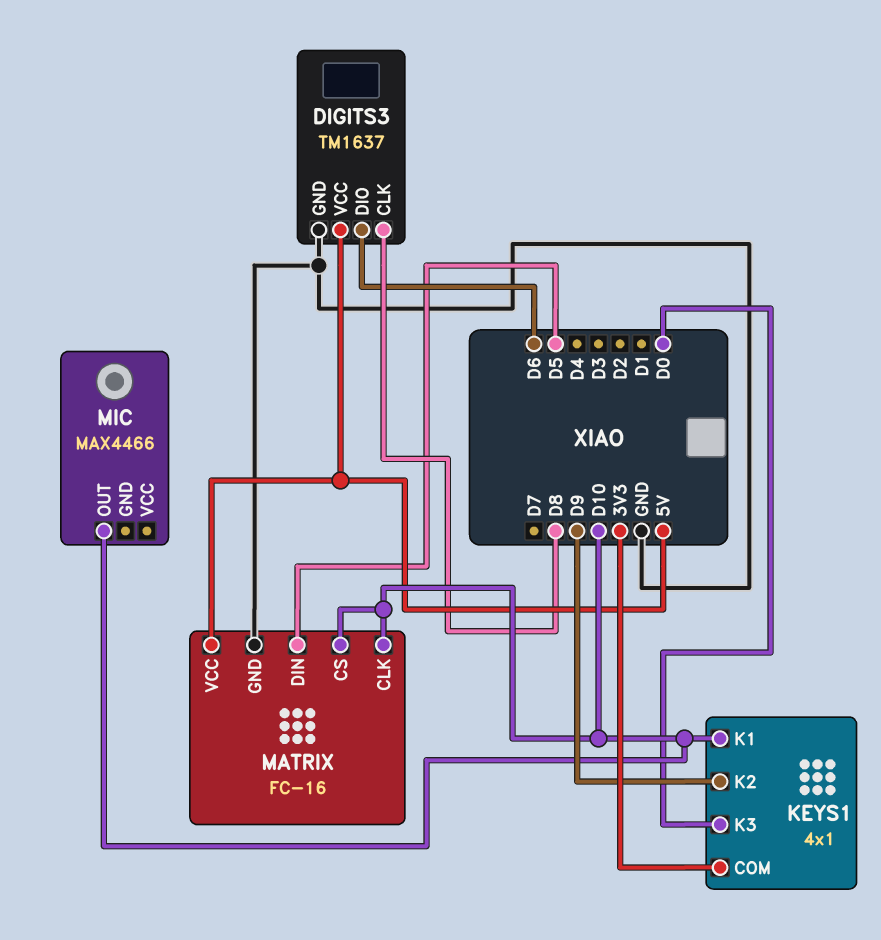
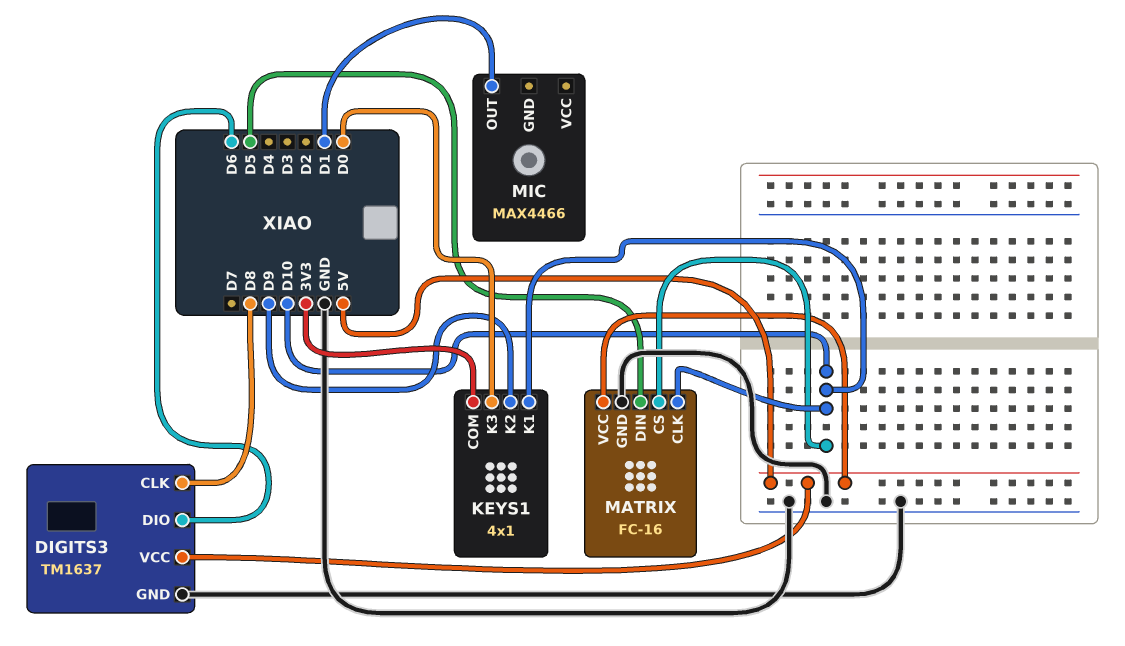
MIC pin OUT: D10 -> D1

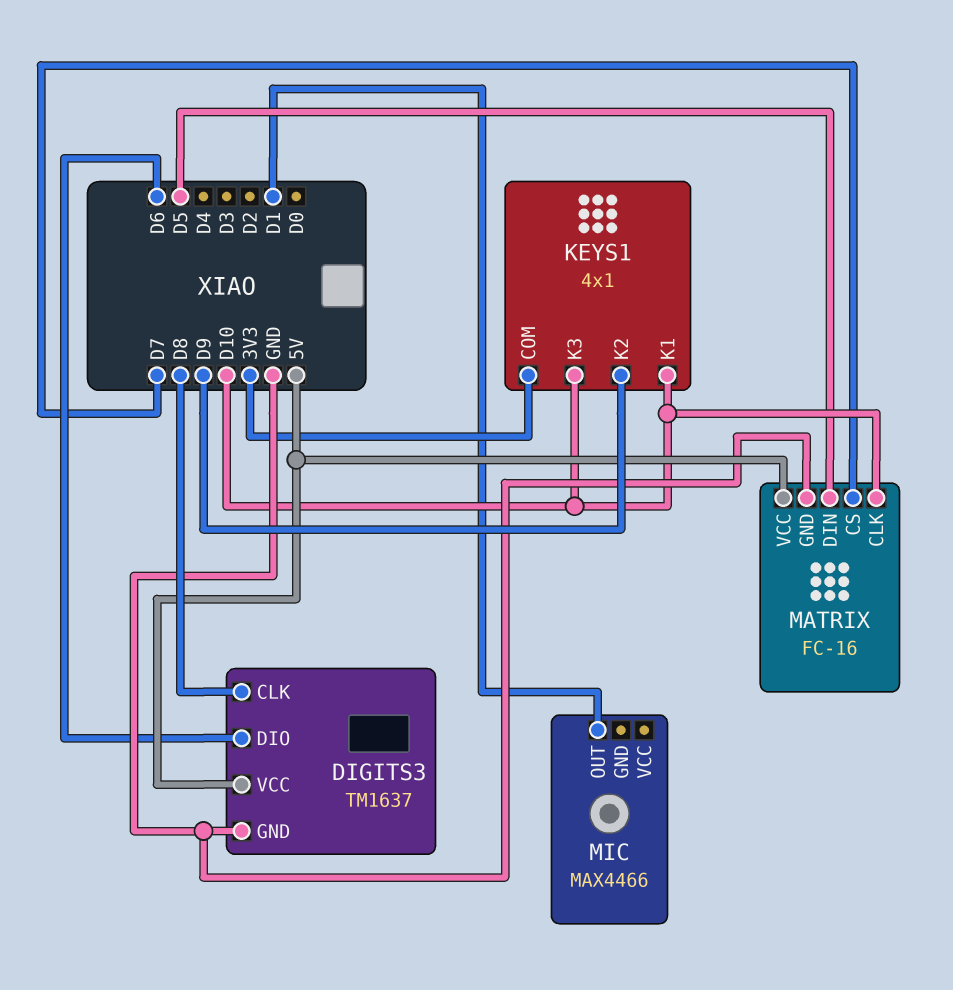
KEYS1 pin K3: D0 -> D10
MATRIX pin CS: D10 -> D7

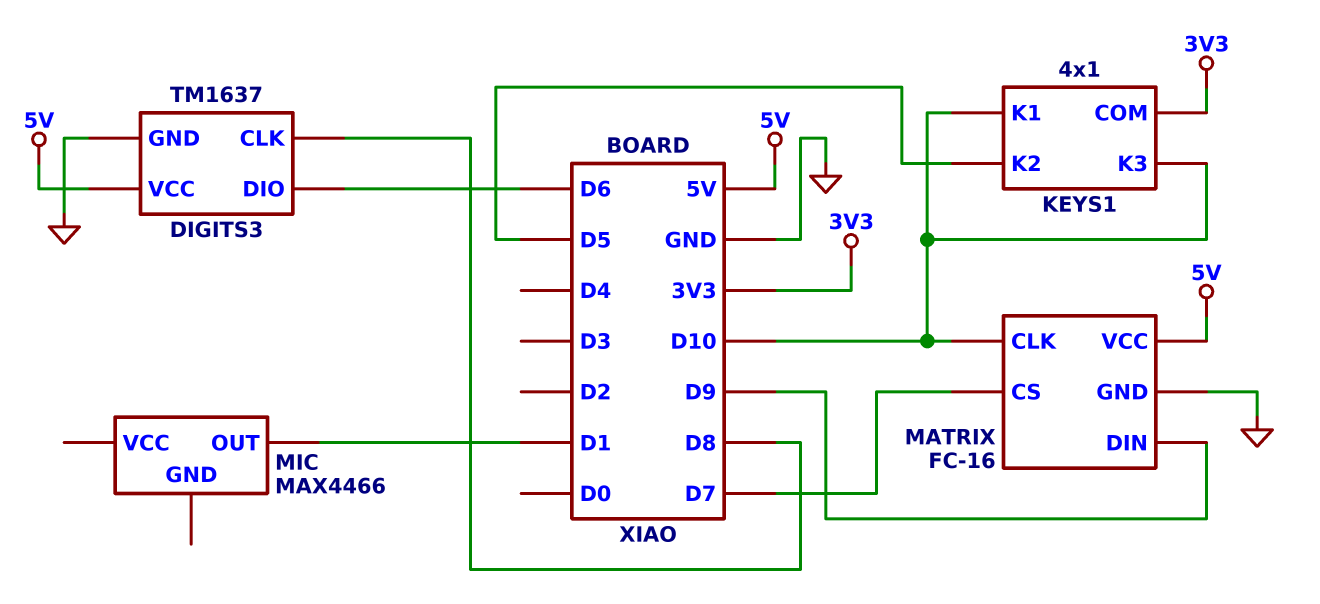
KEYS1 pin K2: D9 -> D5
MATRIX pin DIN: D5 -> D9

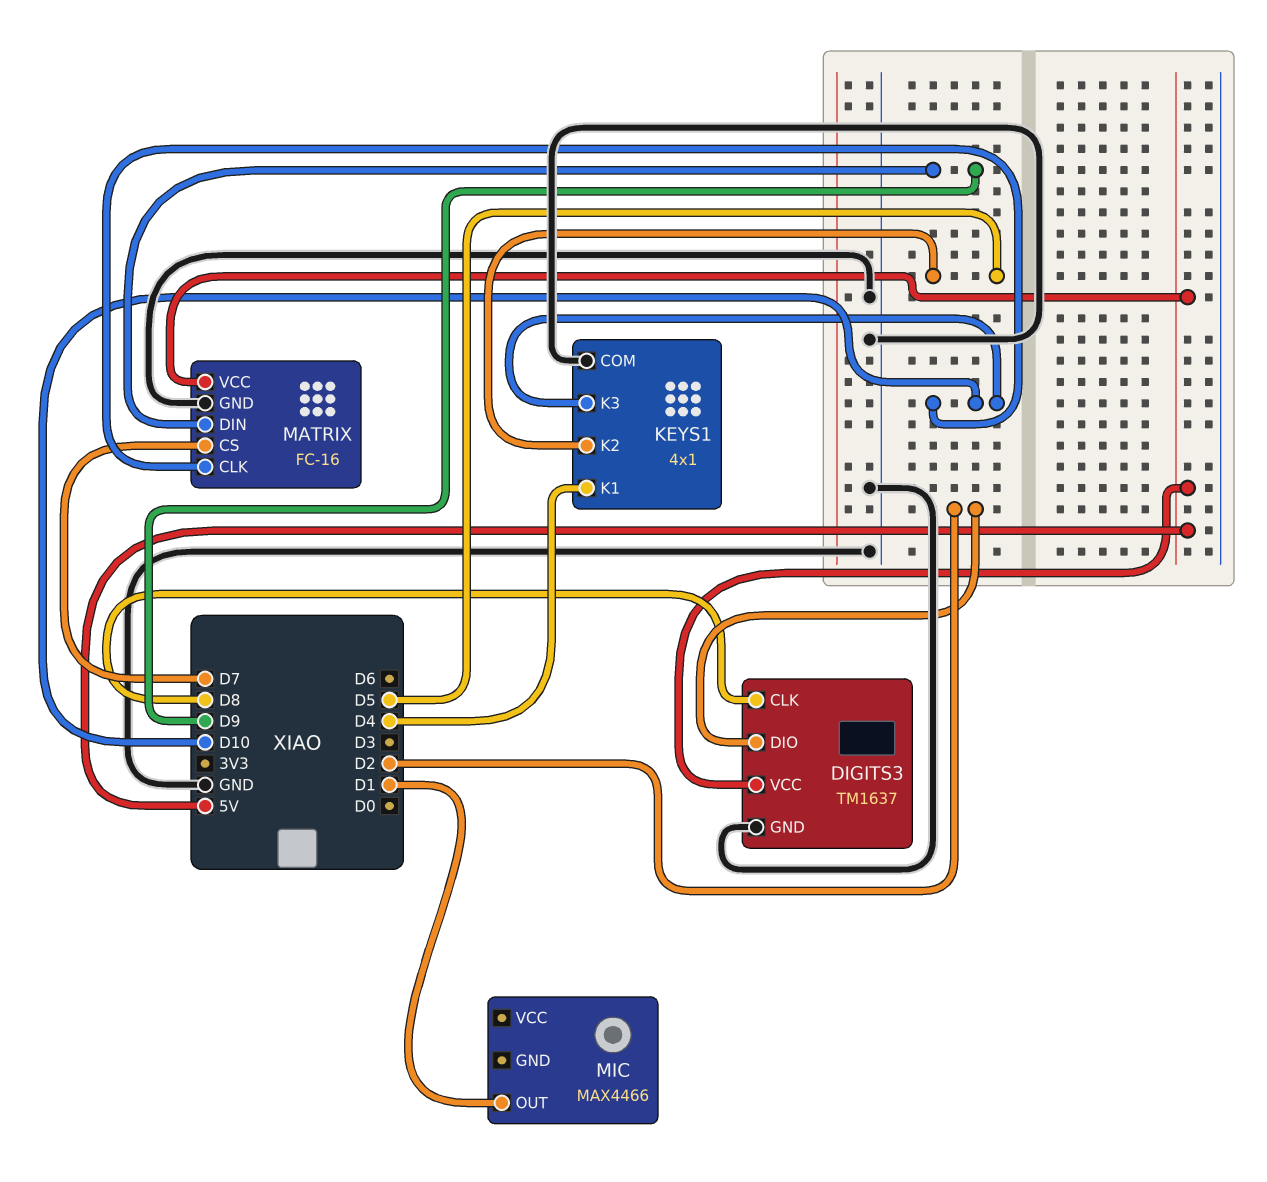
DIGITS3 pin DIO: D6 -> D2
KEYS1 pin COM: 3V3 -> GND
KEYS1 pin K1: D10 -> D4

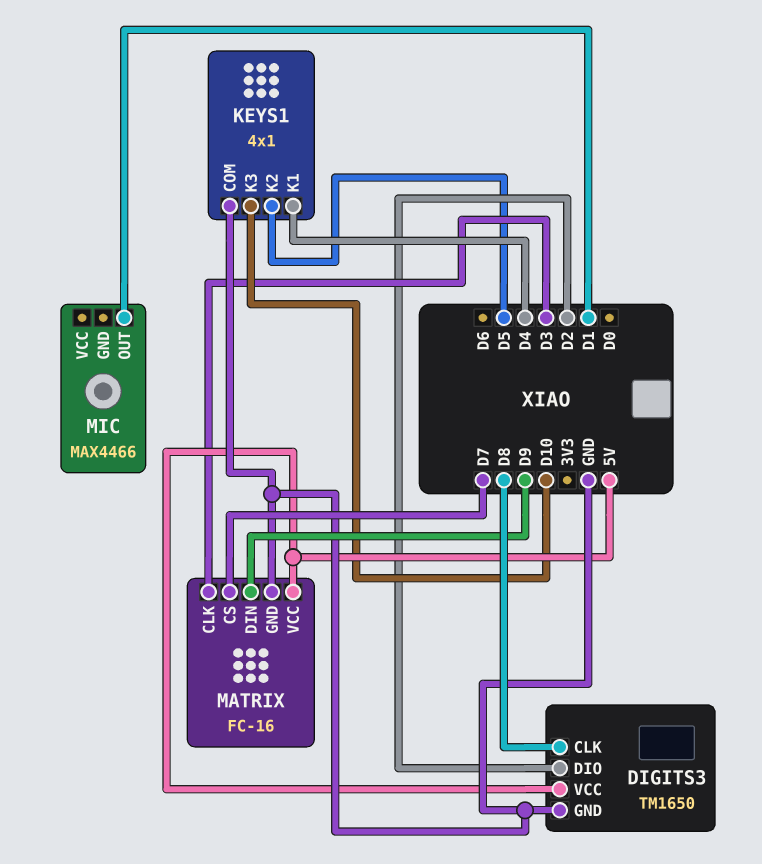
DIGITS3: TM1637 -> TM1650
MATRIX pin CLK: D10 -> D3

